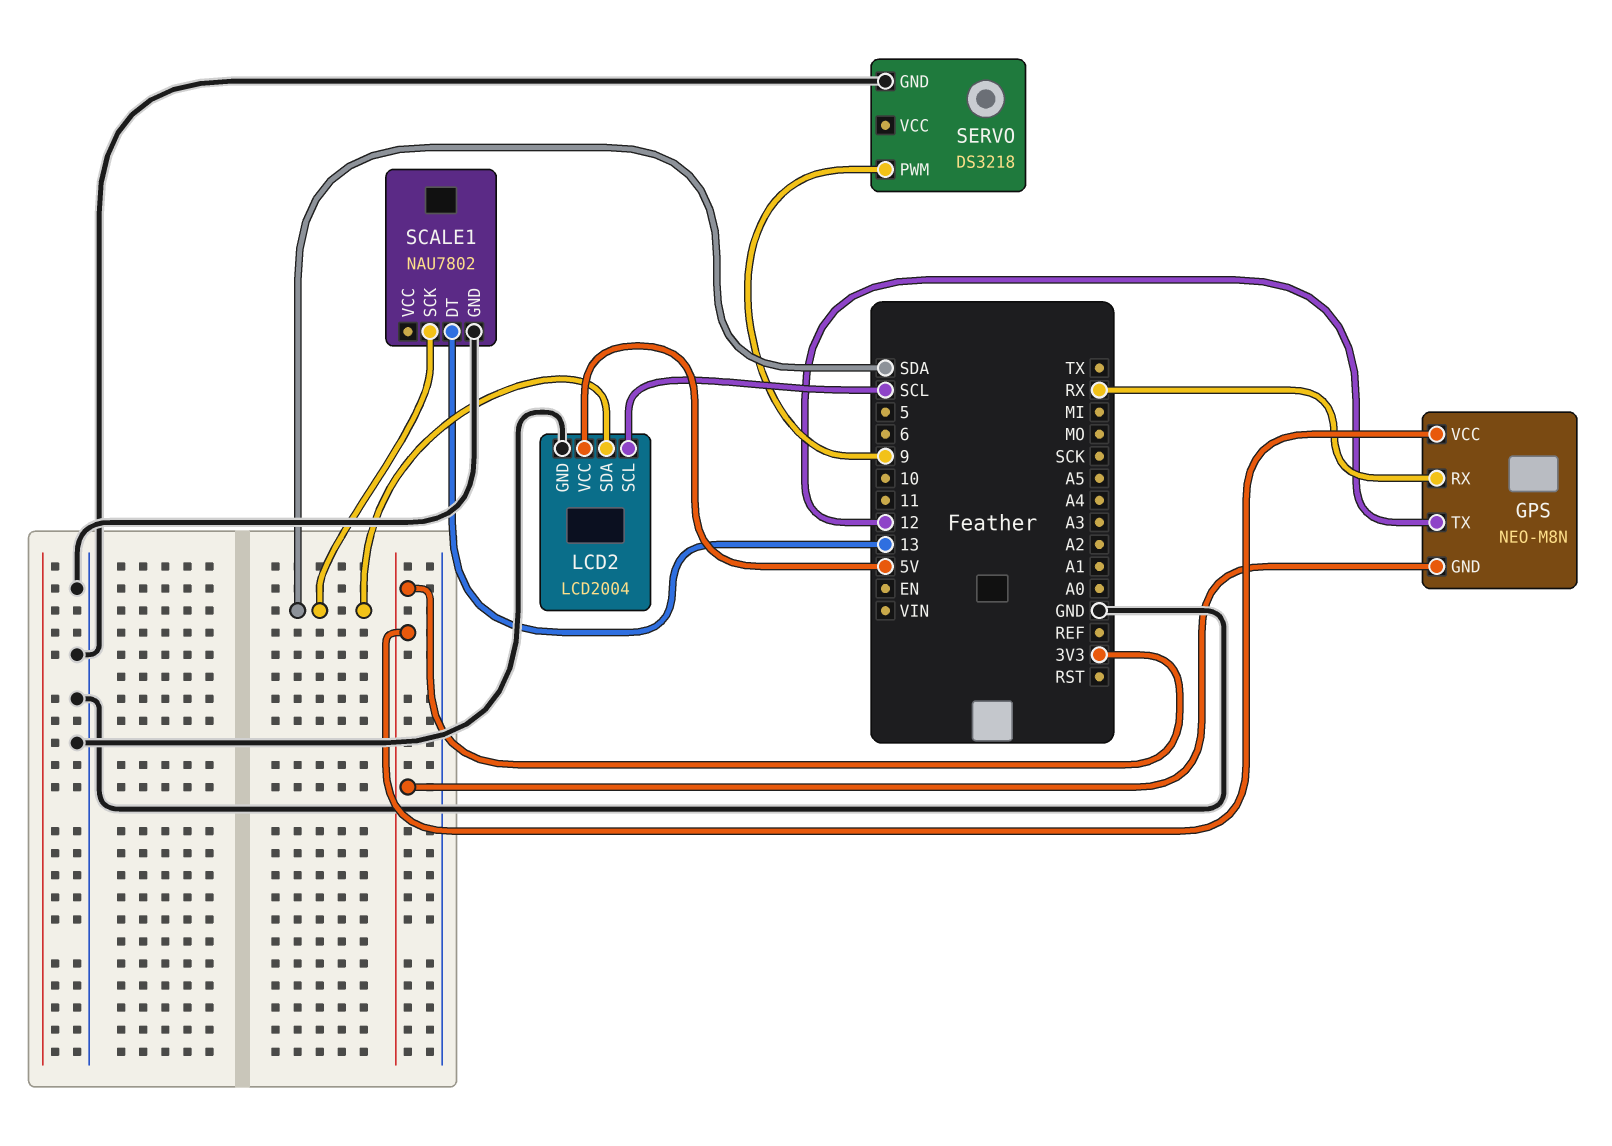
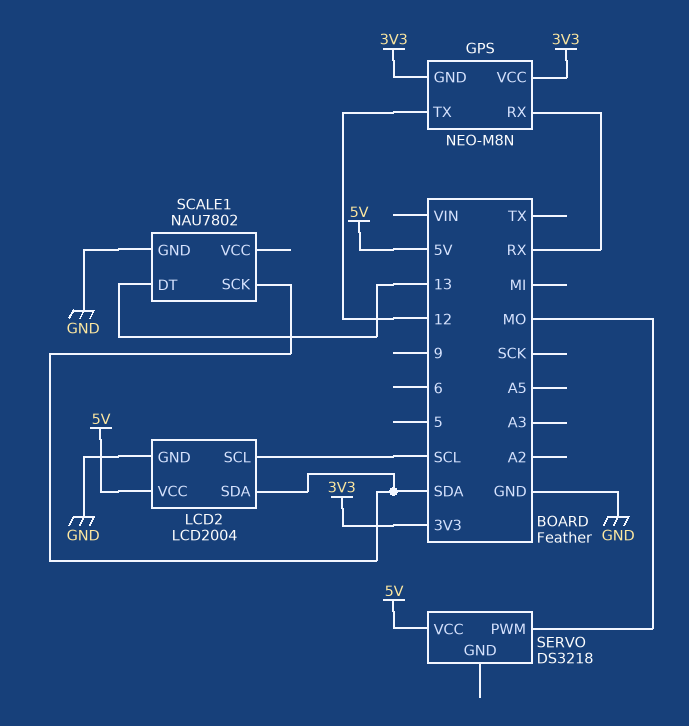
SERVO pin GND: GND -> none
SERVO pin PWM: 9 -> MO
SERVO pin VCC: none -> 5V

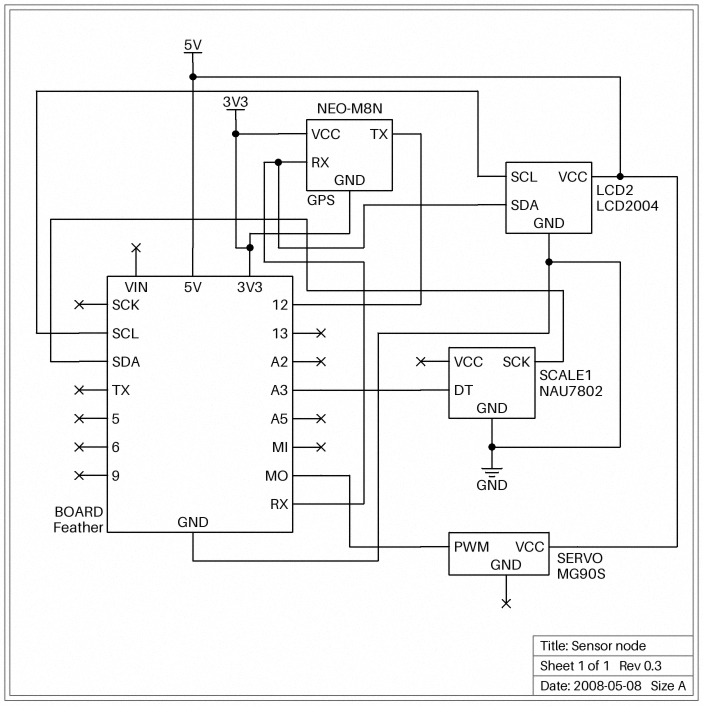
LCD2 pin SDA: SDA -> RX
SCALE1 pin DT: 13 -> A3
SERVO: DS3218 -> MG90S

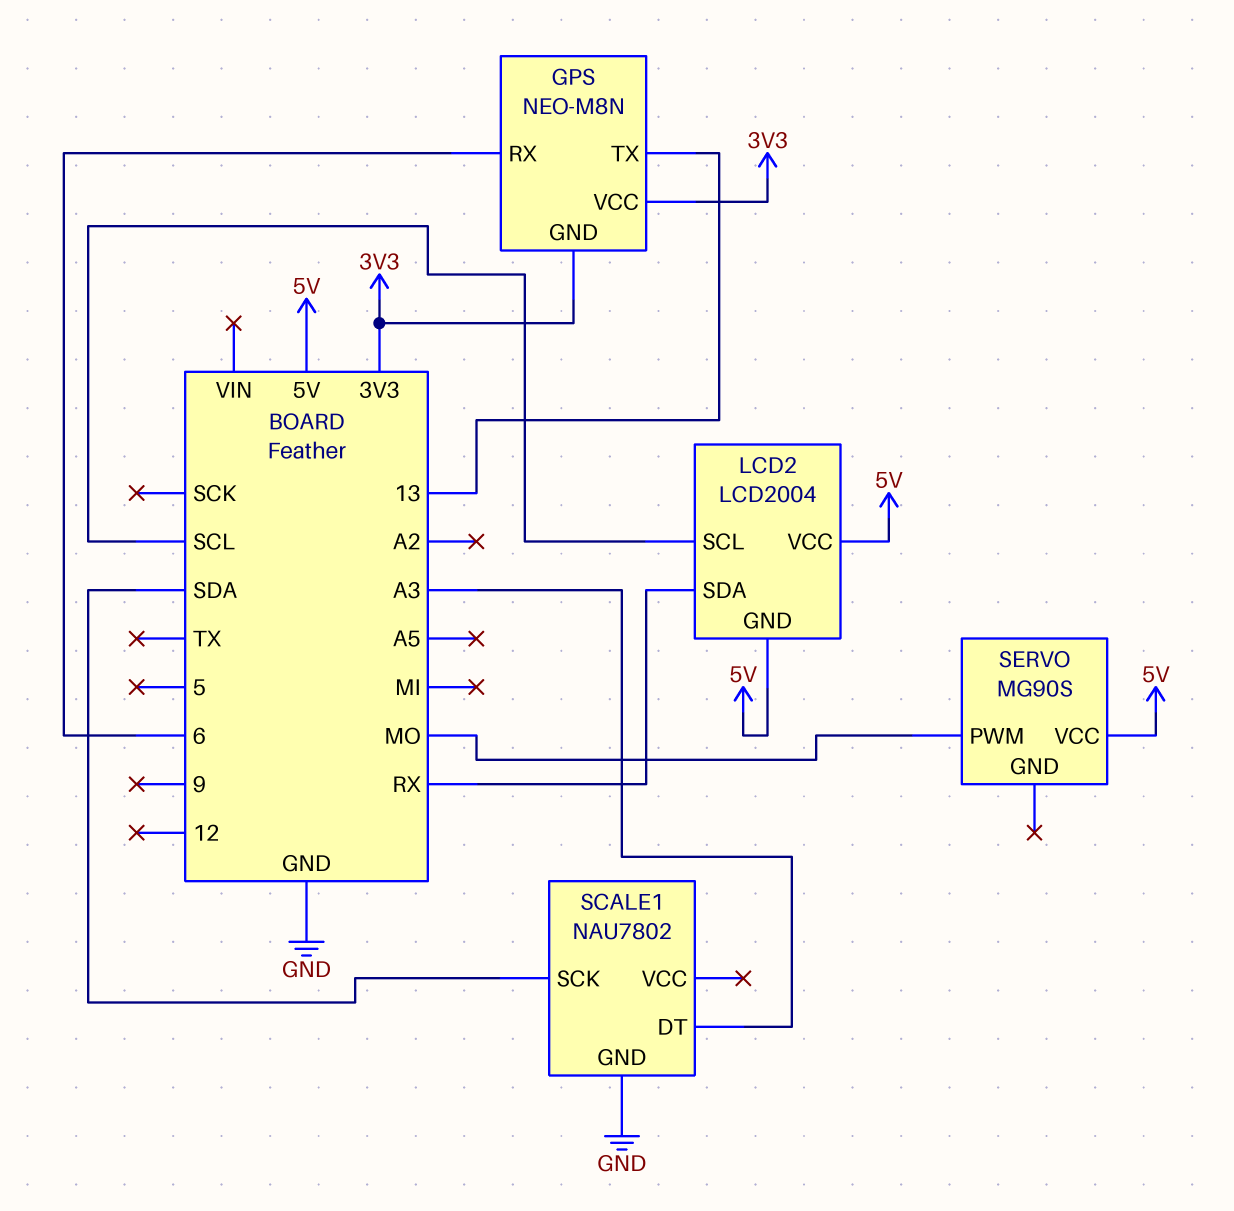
GPS pin RX: RX -> 6
GPS pin TX: 12 -> 13
LCD2 pin GND: GND -> 5V

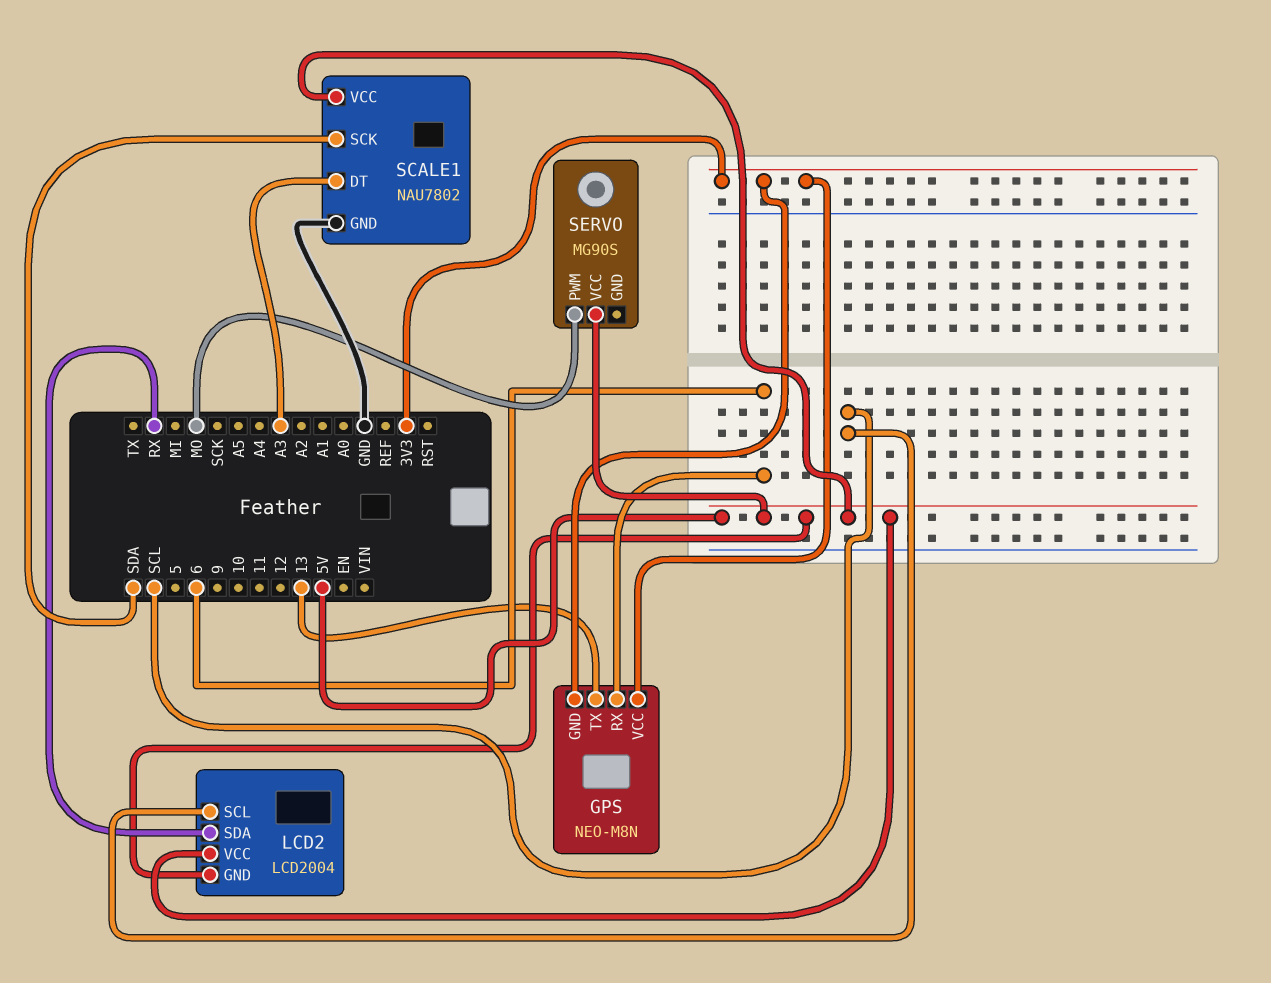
SCALE1 pin VCC: none -> 5V

